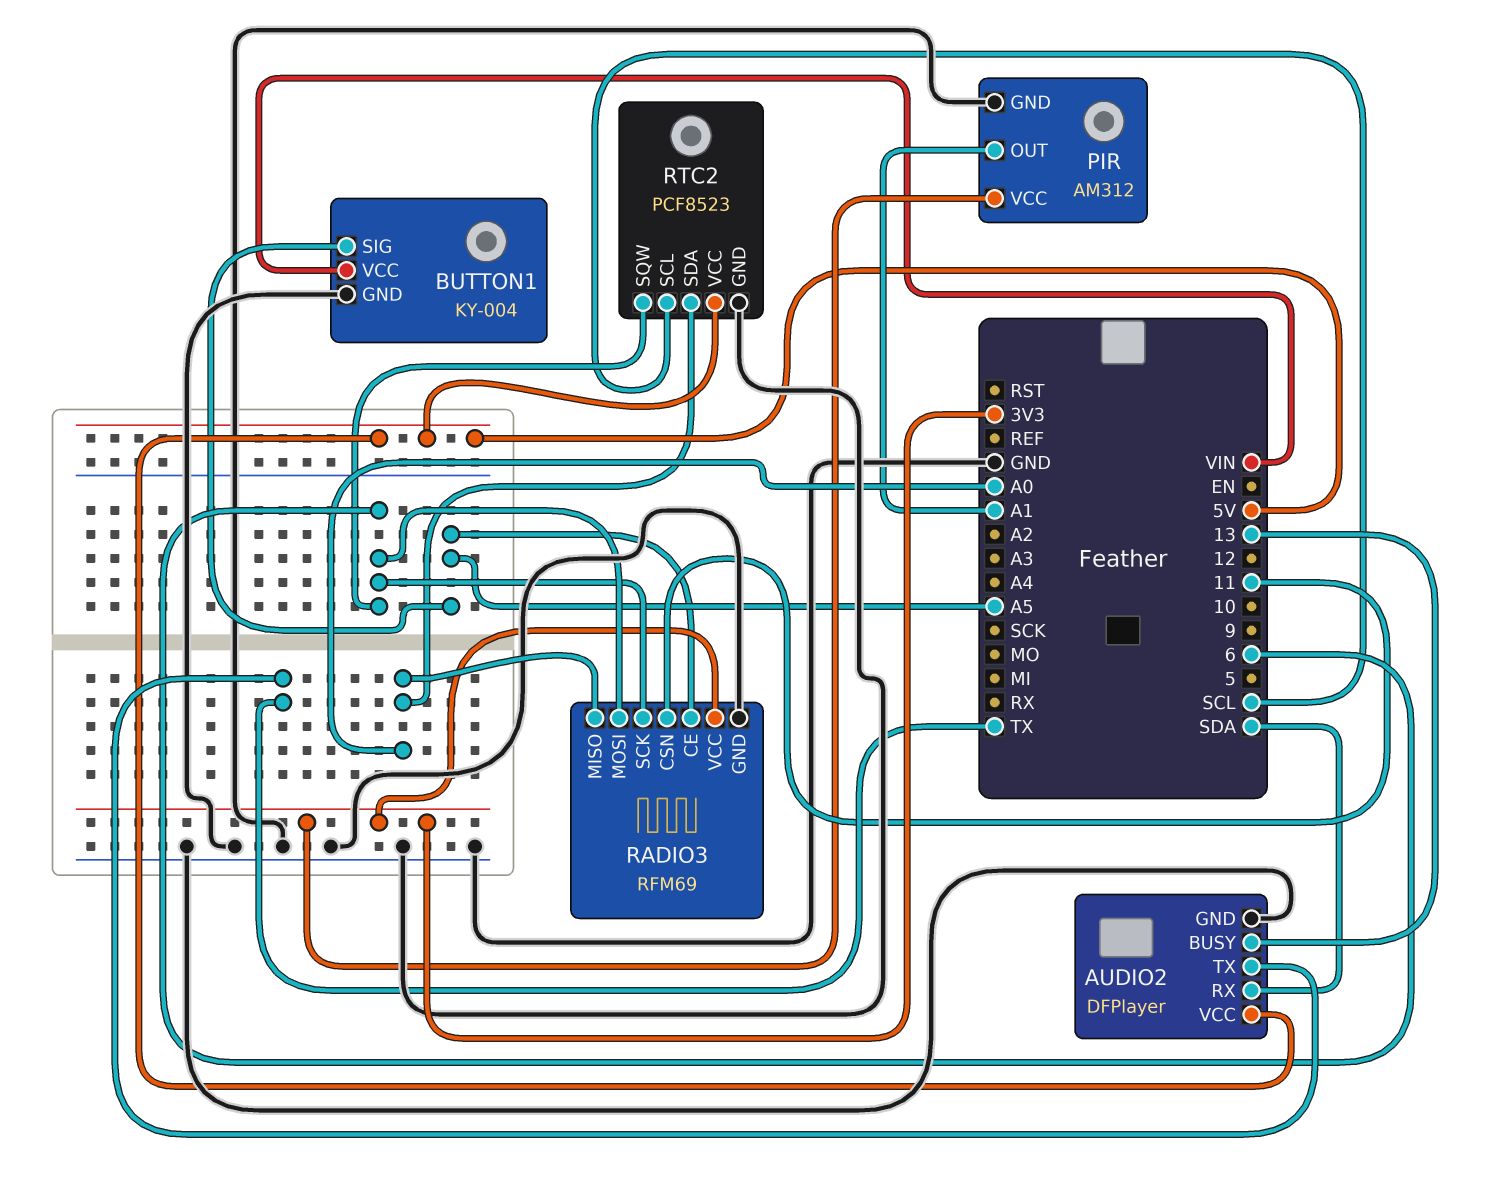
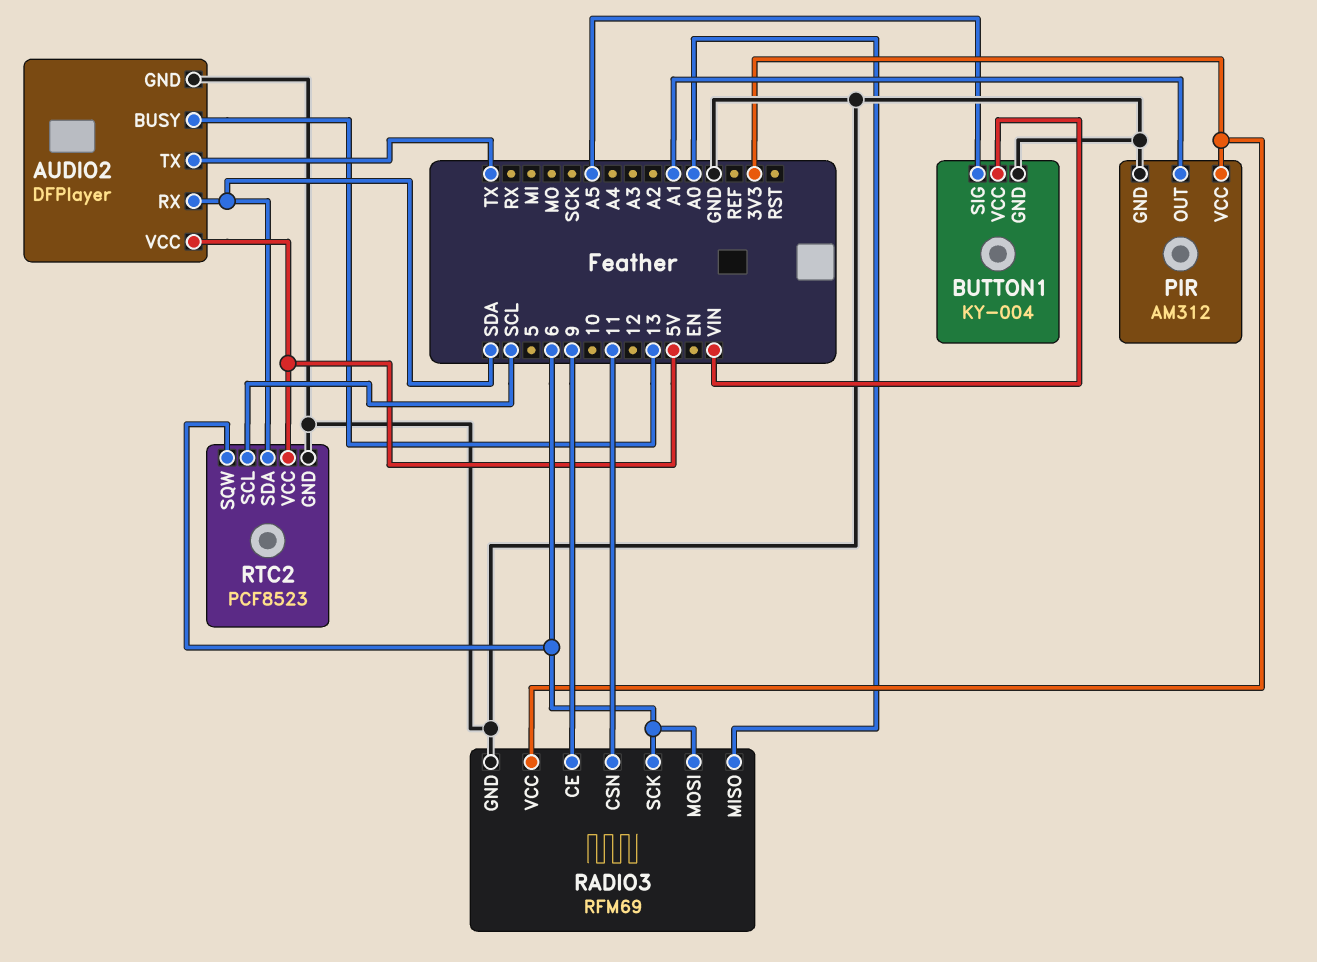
RADIO3 pin CE: A5 -> 9
RTC2 pin SDA: A0 -> SDA

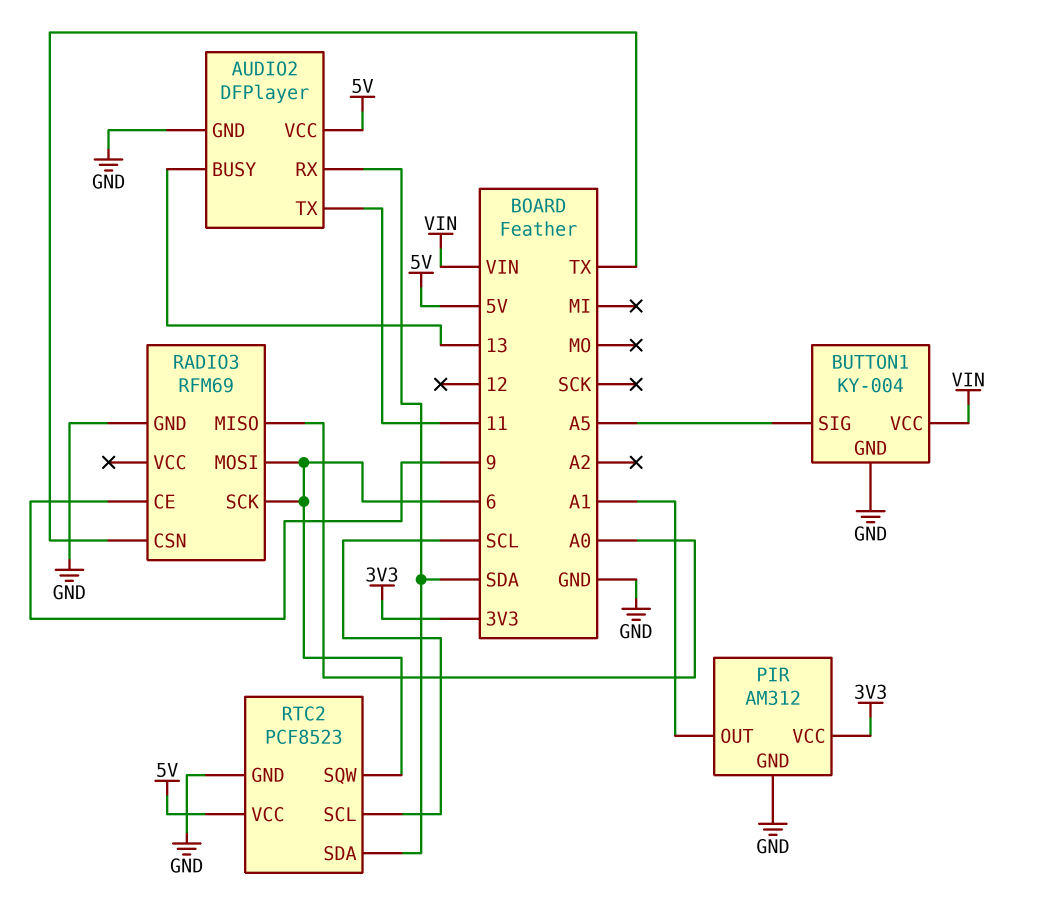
AUDIO2 pin TX: TX -> 11
RADIO3 pin CSN: 11 -> TX
RADIO3 pin VCC: 3V3 -> none

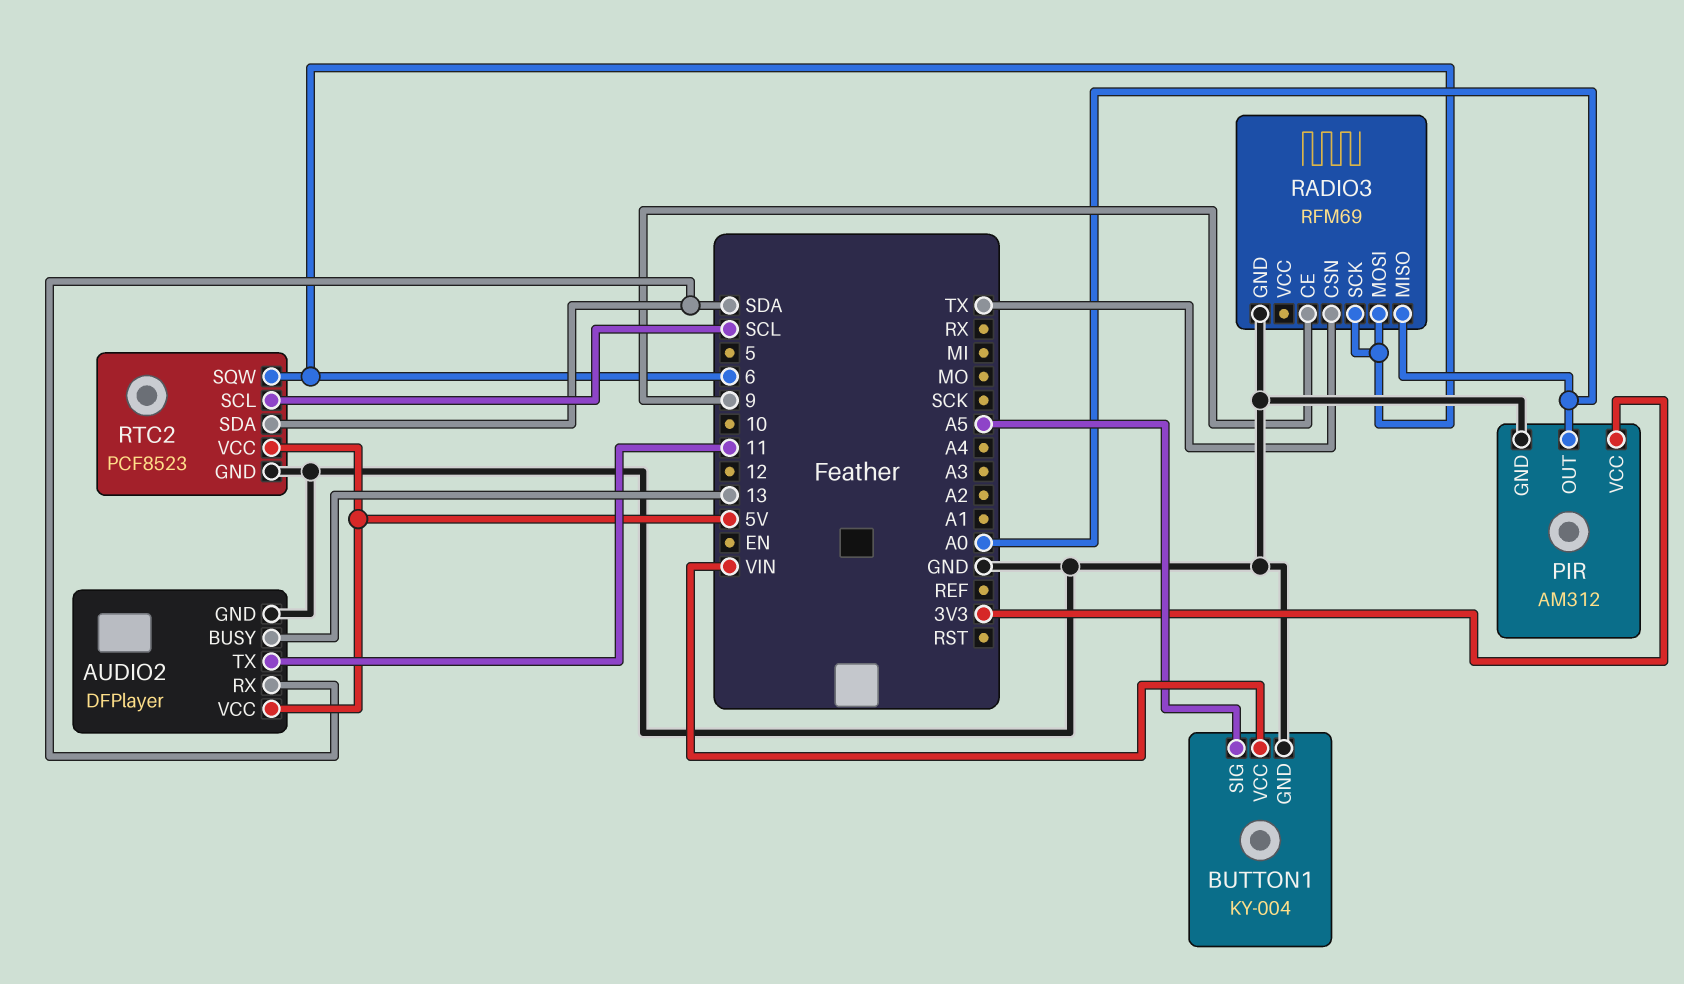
PIR pin OUT: A1 -> A0

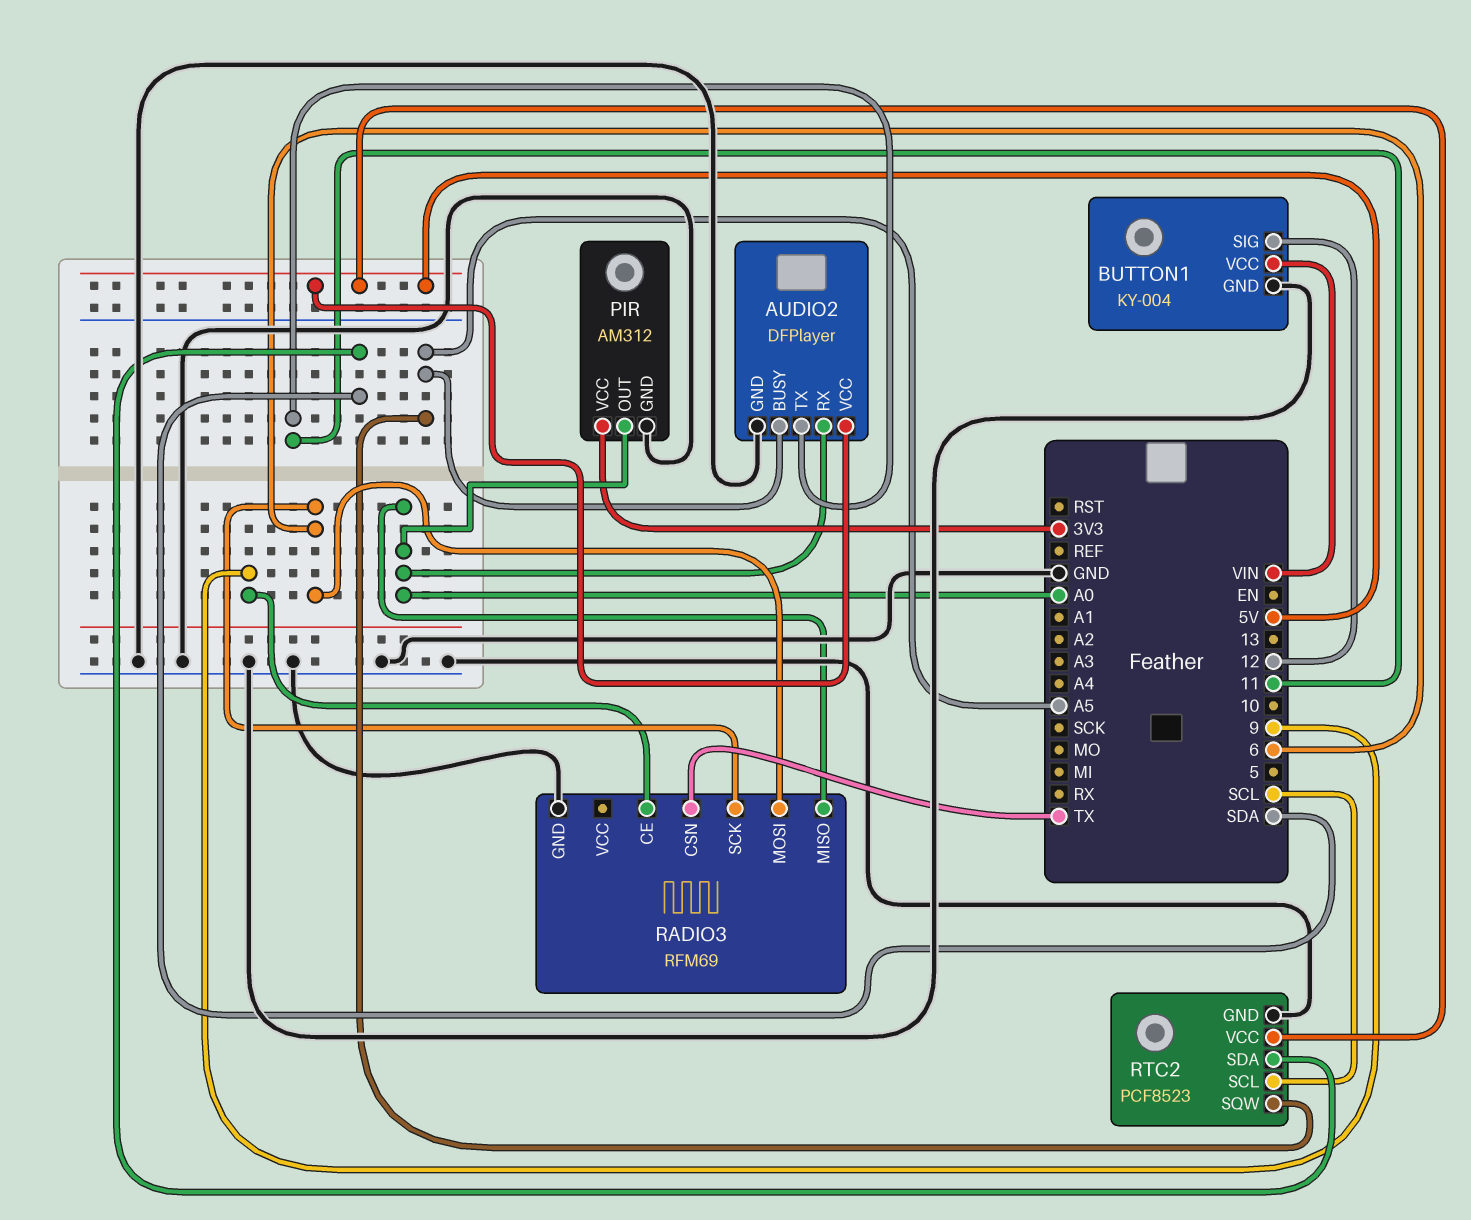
AUDIO2 pin BUSY: 13 -> A5
AUDIO2 pin RX: SDA -> A0
BUTTON1 pin SIG: A5 -> 12
RTC2 pin SQW: 6 -> A5

